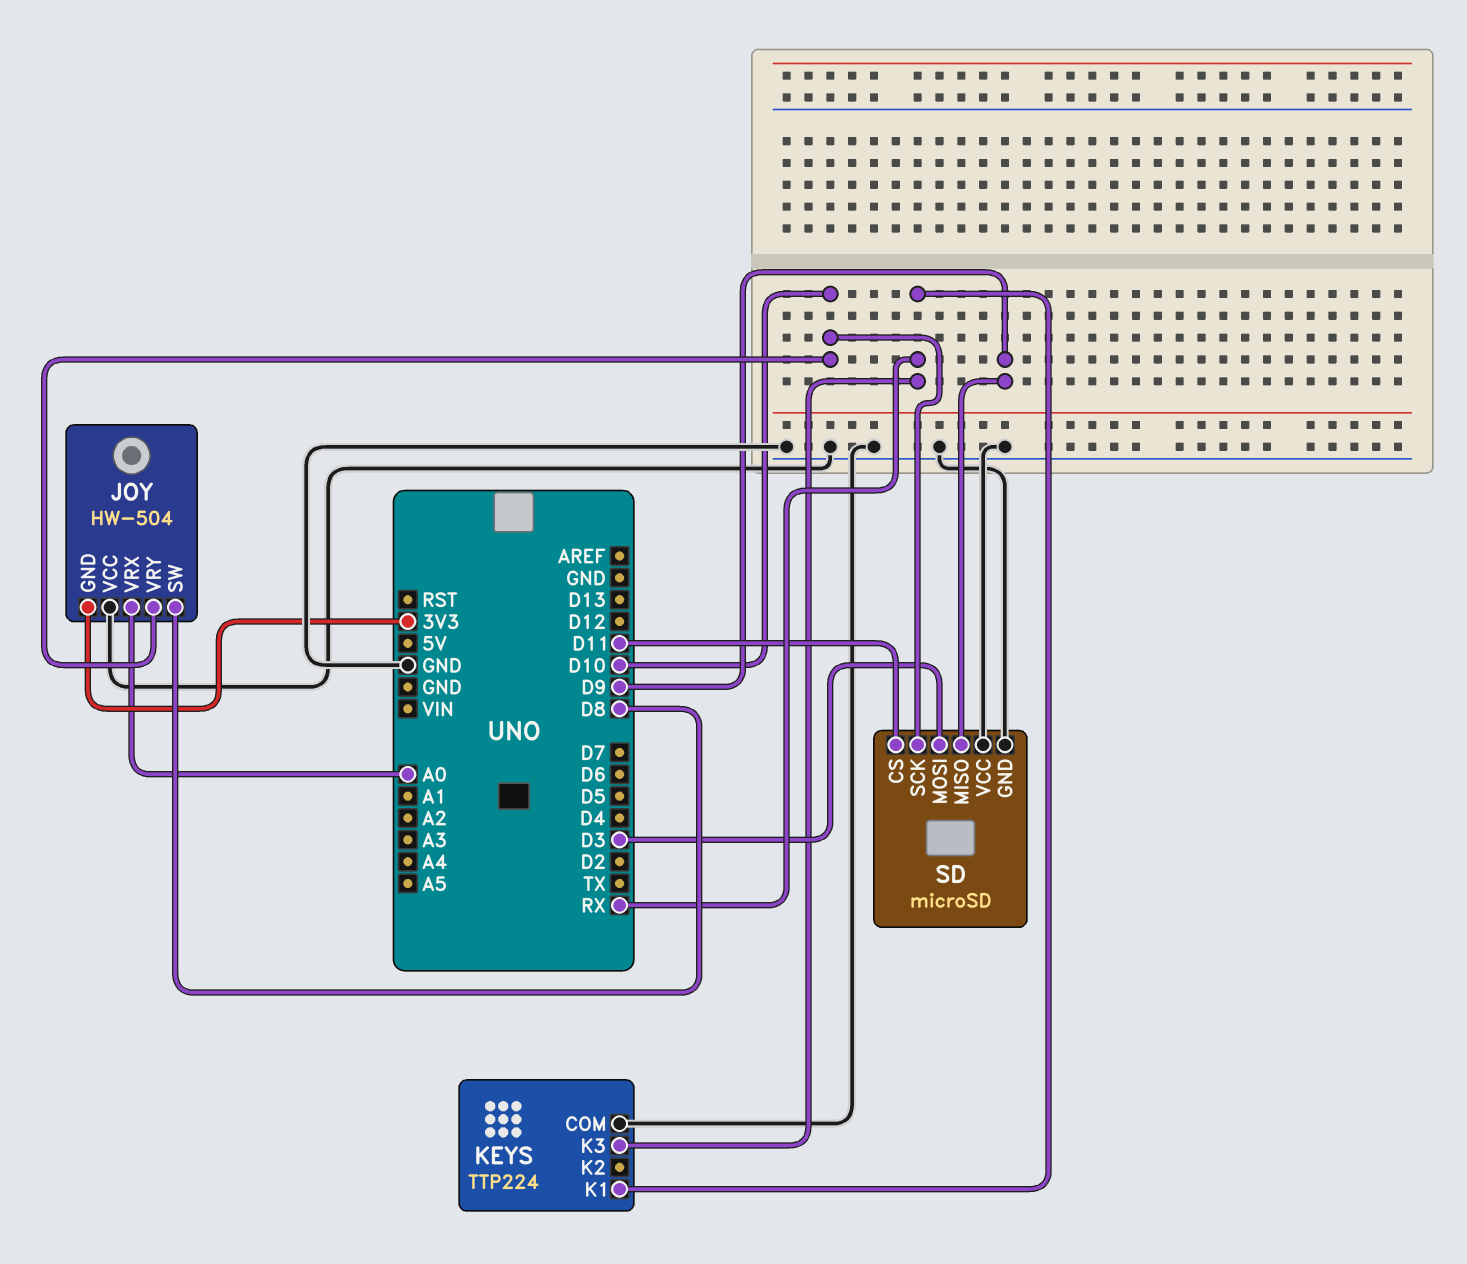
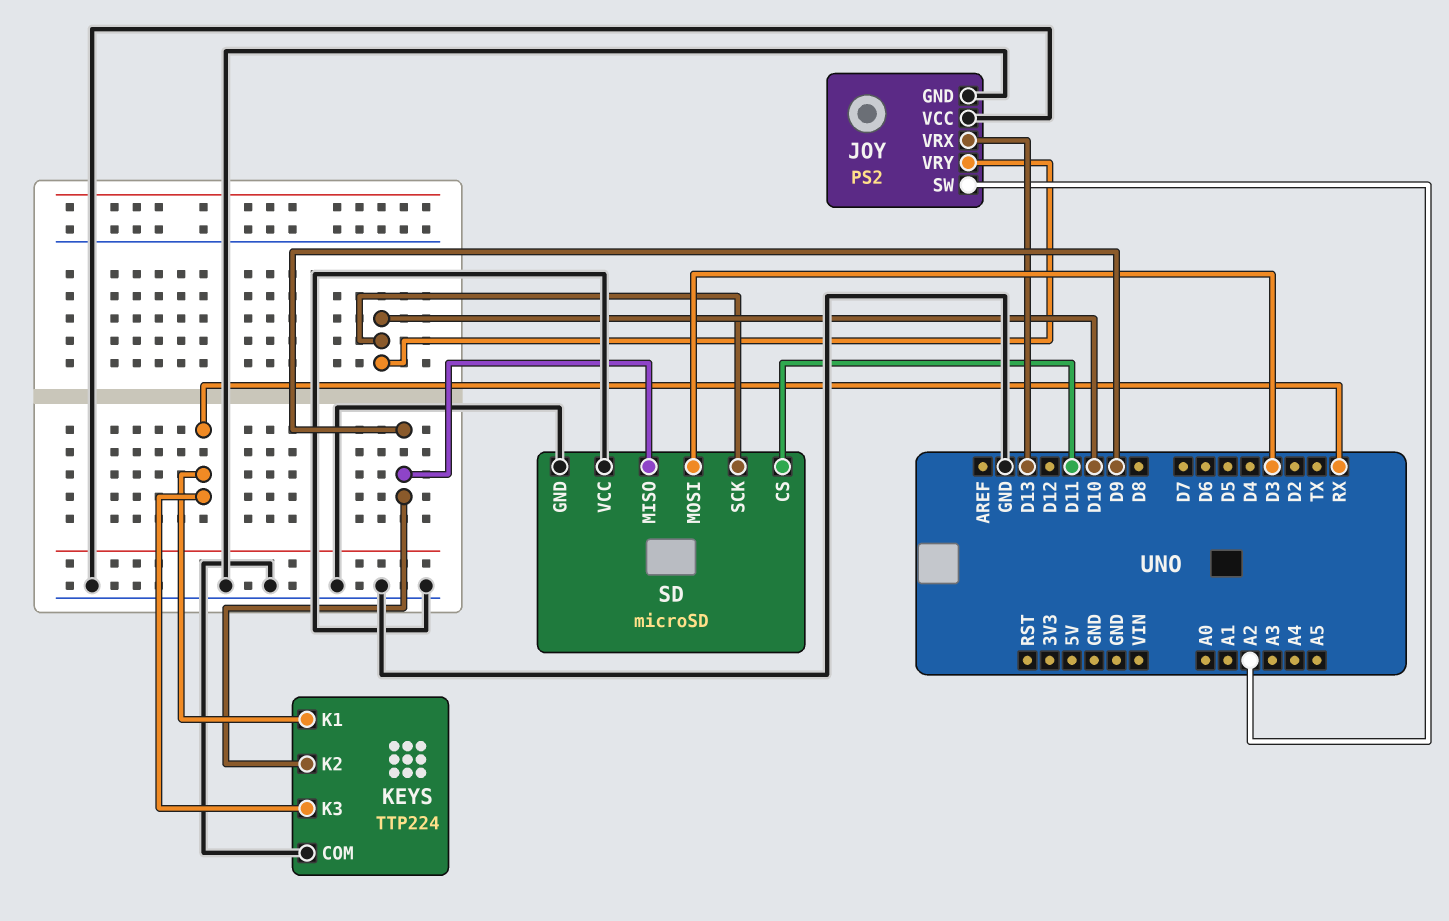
JOY: HW-504 -> PS2
JOY pin GND: 3V3 -> GND
JOY pin SW: D8 -> A2
JOY pin VRX: A0 -> D13
KEYS pin K2: none -> D9

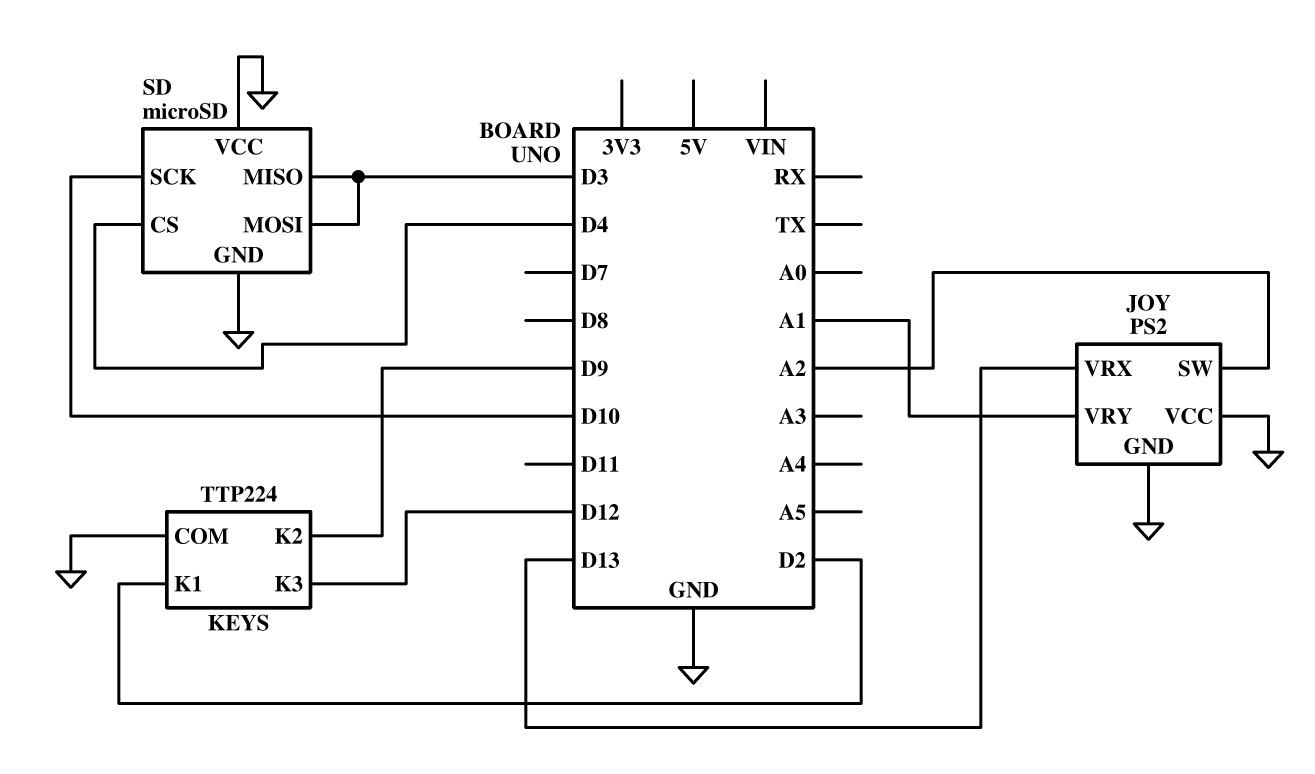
JOY pin VRY: D10 -> A1
KEYS pin K1: RX -> D2
KEYS pin K3: RX -> D12
SD pin CS: D11 -> D4
SD pin MISO: D9 -> D3

